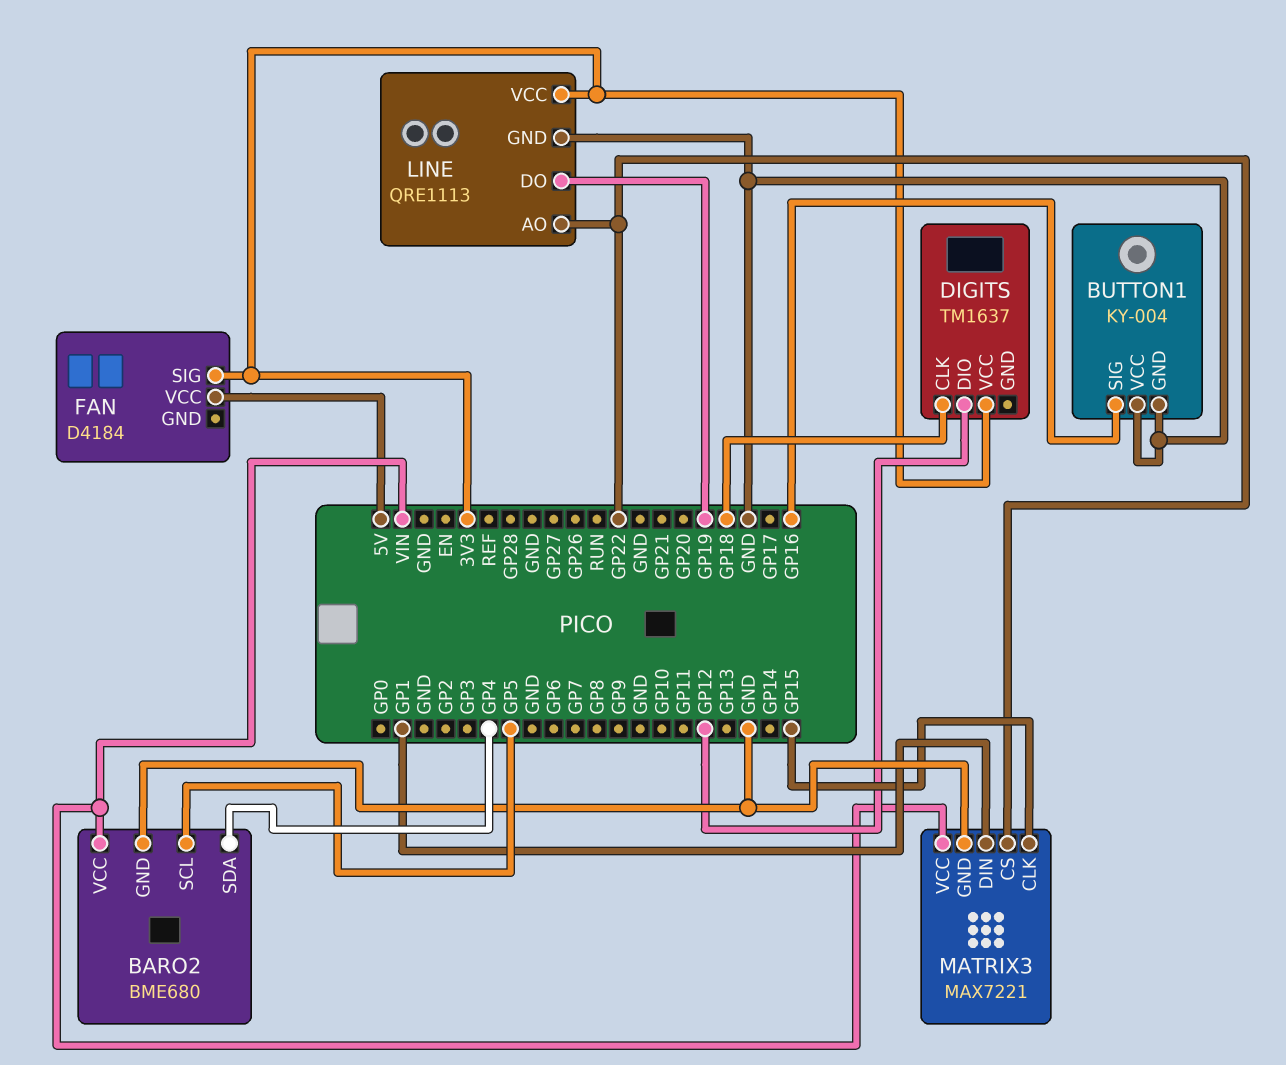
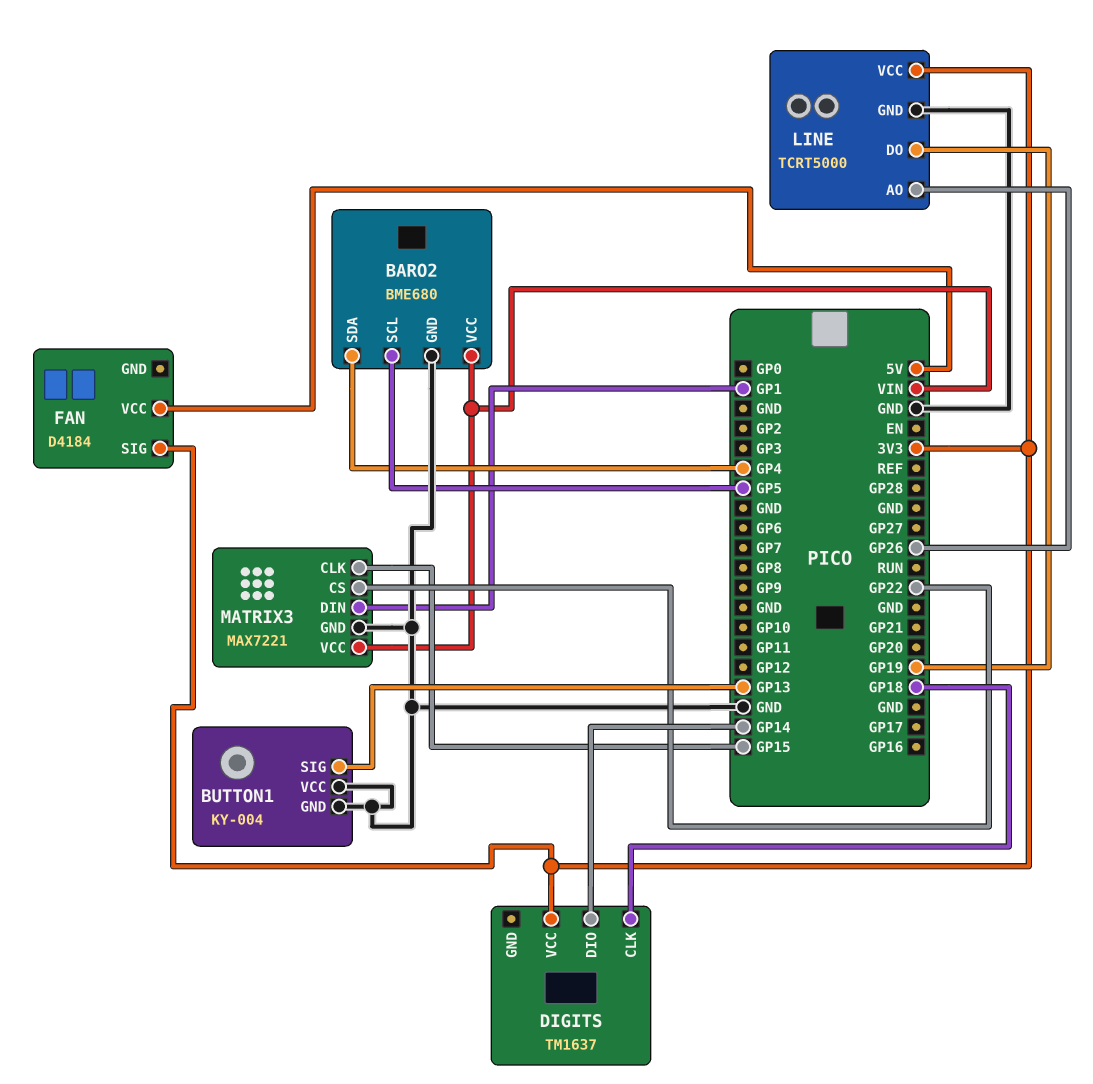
BUTTON1 pin SIG: GP16 -> GP13
DIGITS pin DIO: GP12 -> GP14
LINE: QRE1113 -> TCRT5000
LINE pin AO: GP22 -> GP26

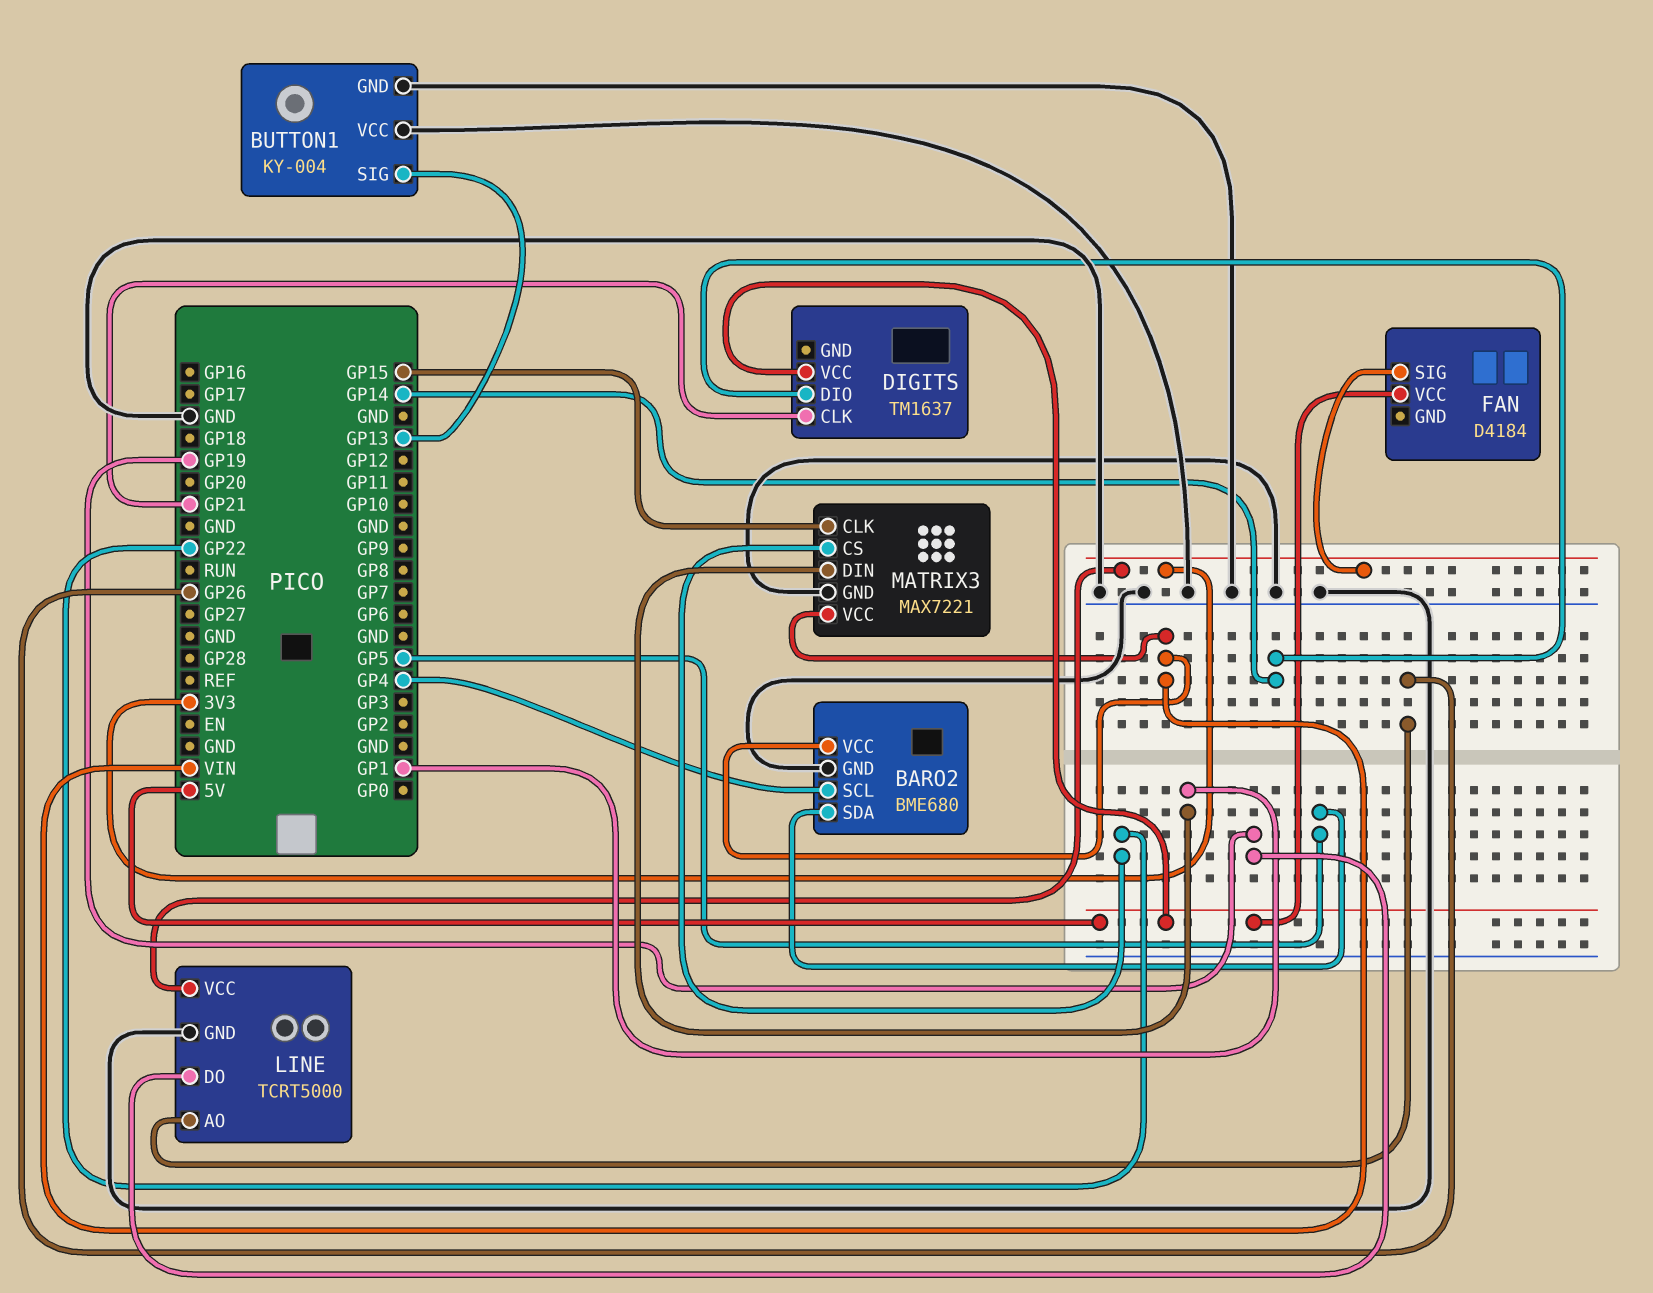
BARO2 pin SCL: GP5 -> GP4
BARO2 pin SDA: GP4 -> GP5
DIGITS pin CLK: GP18 -> GP21
DIGITS pin VCC: 3V3 -> 5V

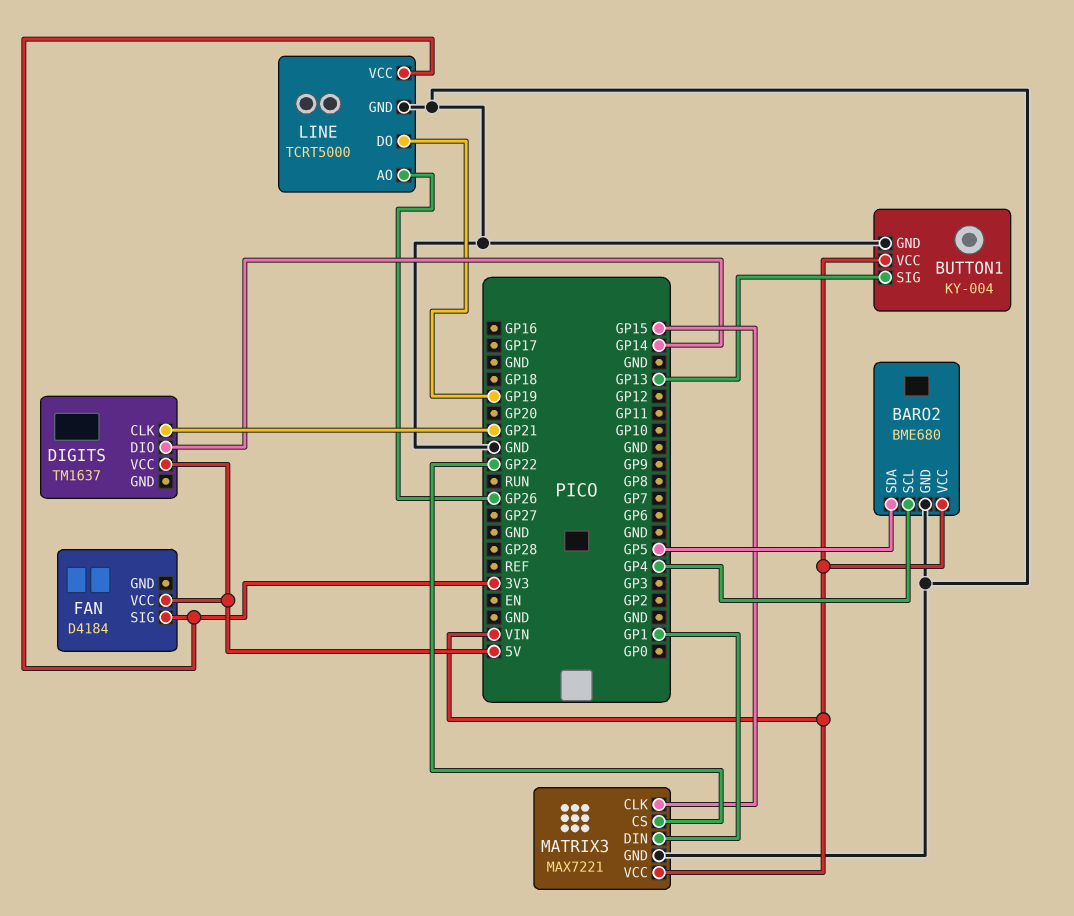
BUTTON1 pin VCC: GND -> VIN

